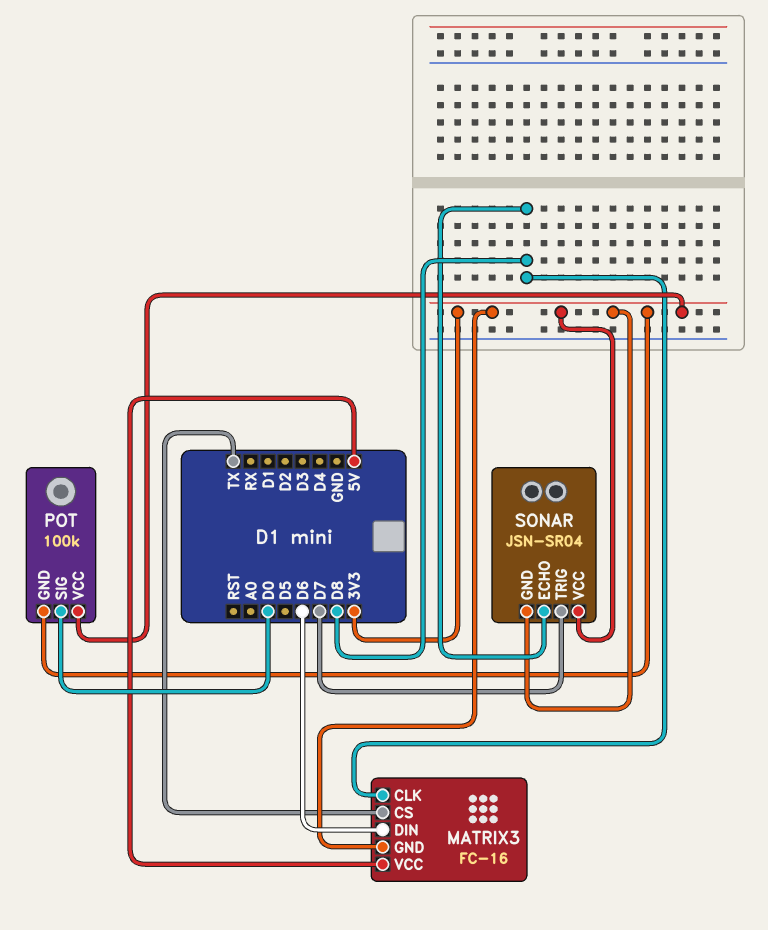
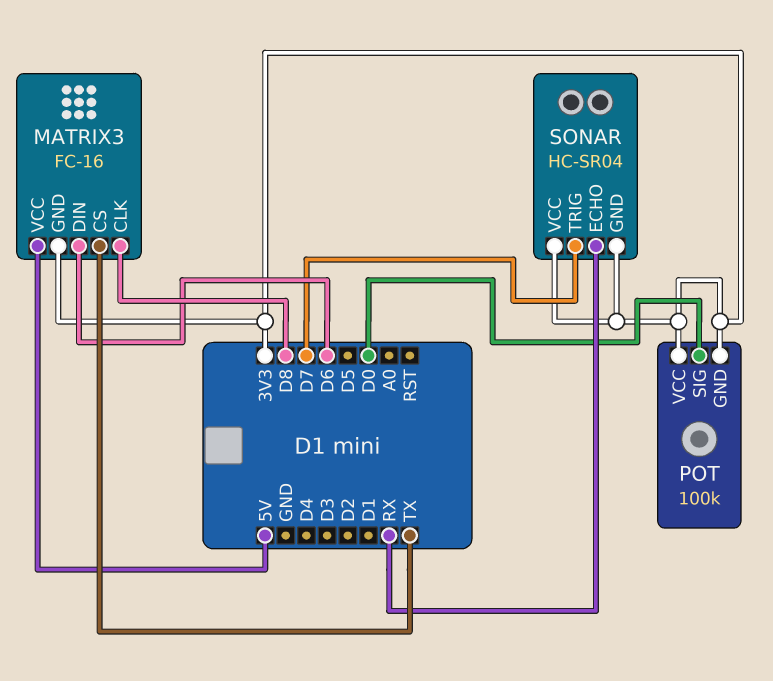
SONAR: JSN-SR04 -> HC-SR04
SONAR pin ECHO: D8 -> RX

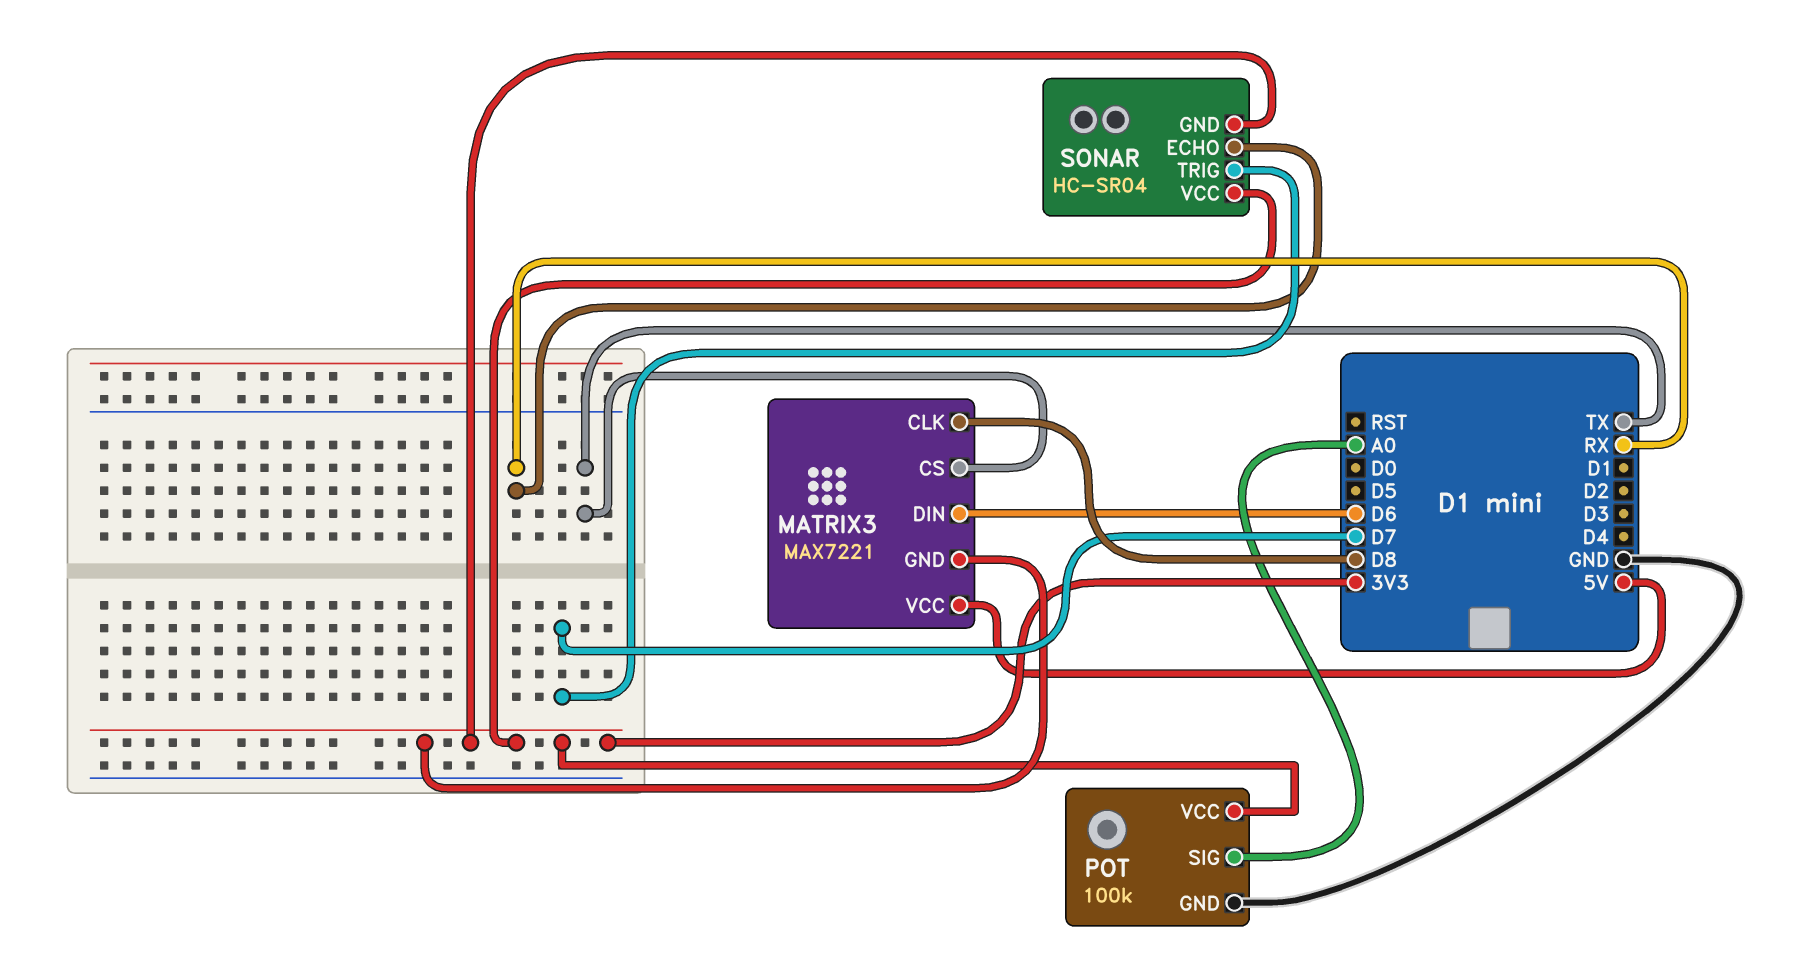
MATRIX3: FC-16 -> MAX7221
POT pin GND: 3V3 -> GND
POT pin SIG: D0 -> A0

